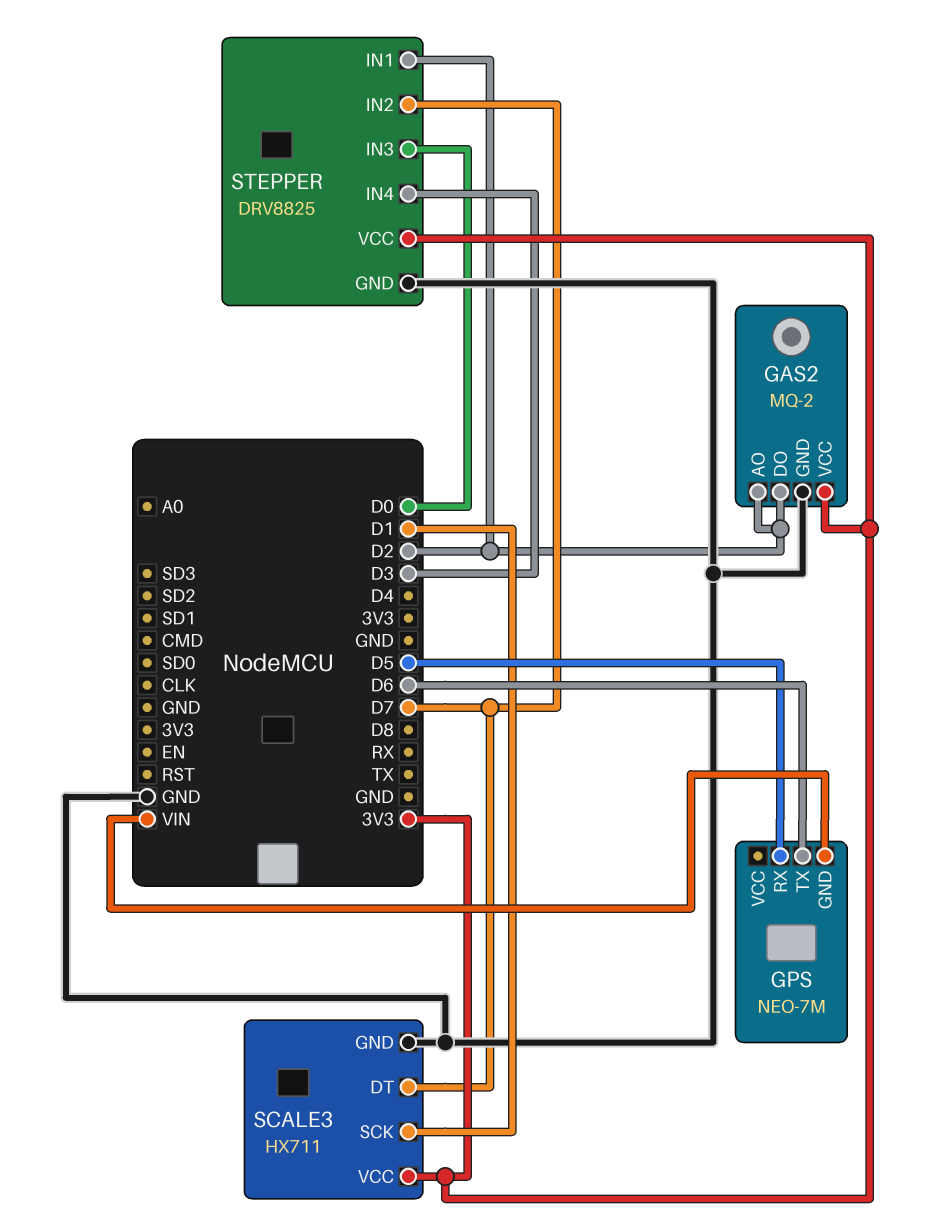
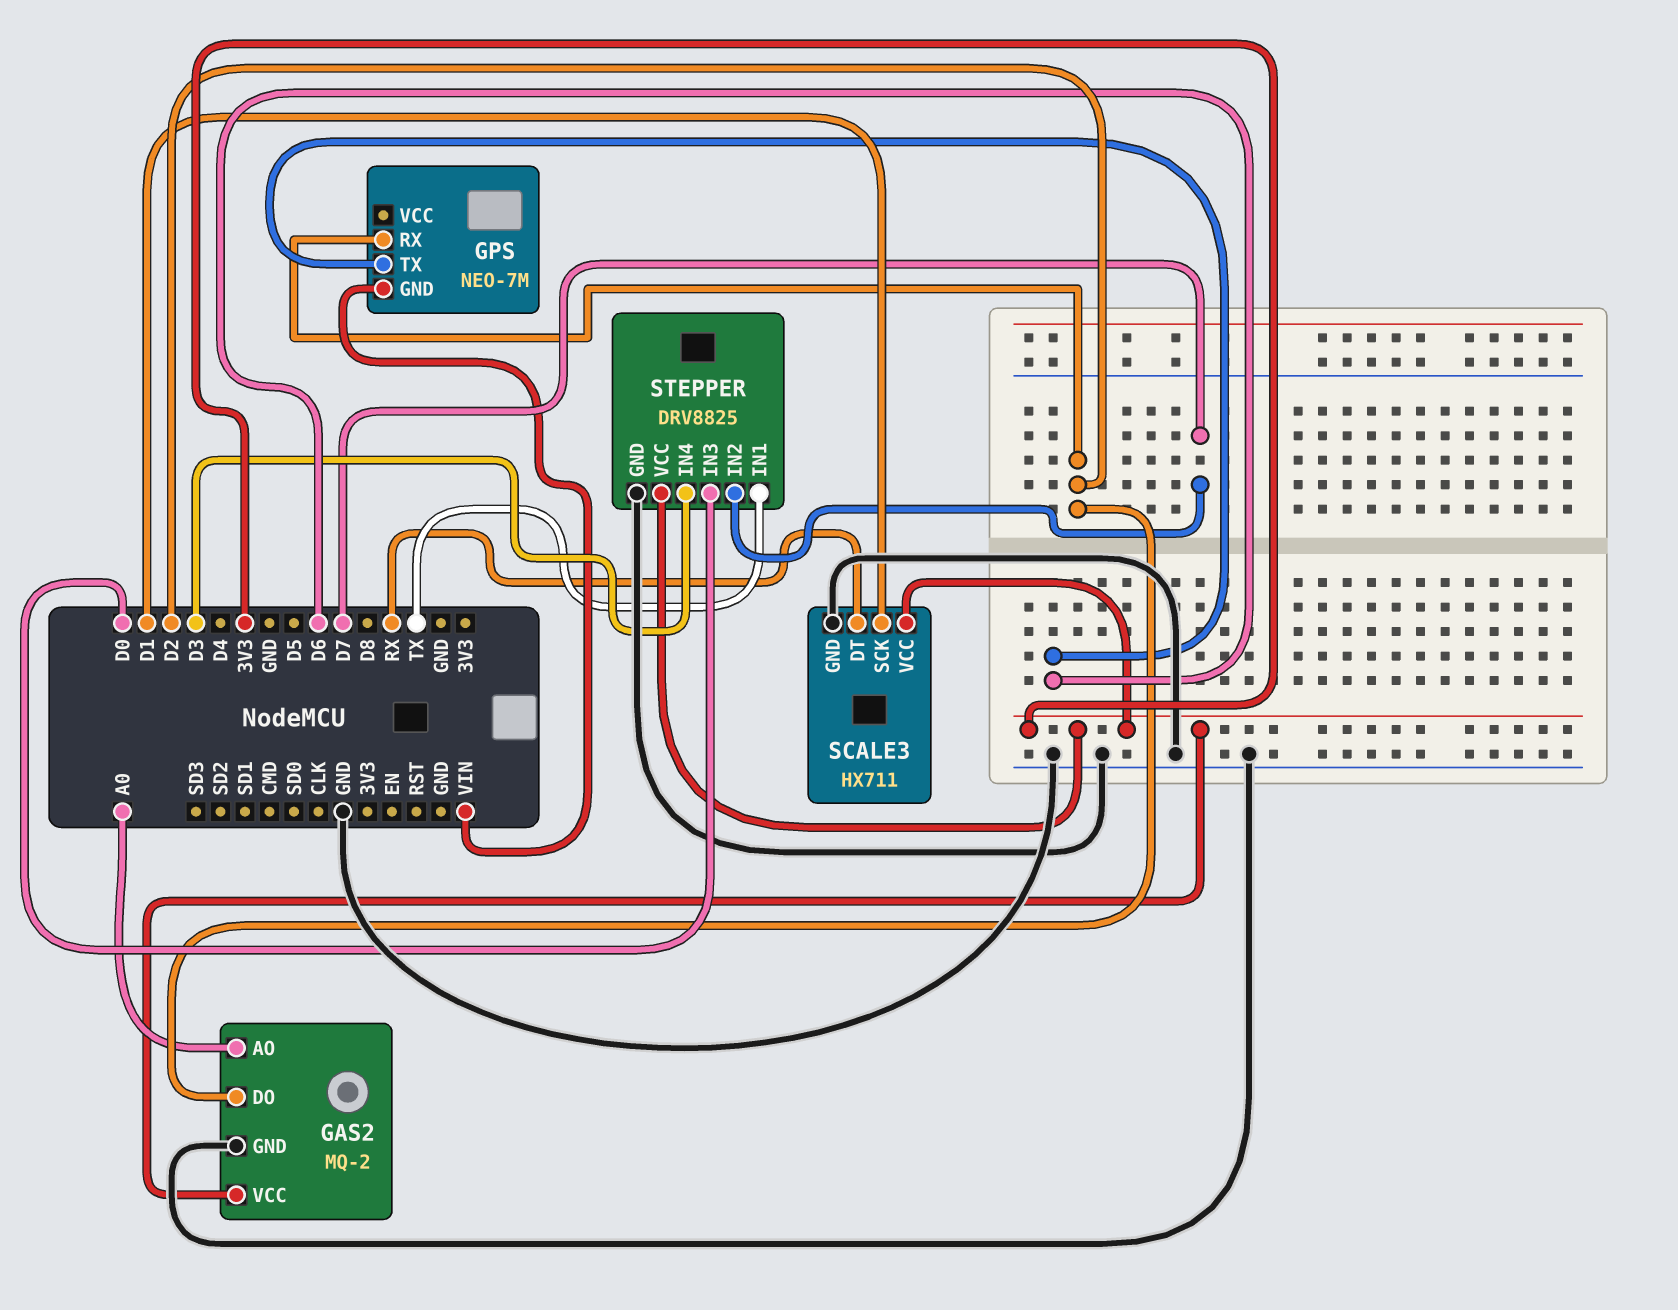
GAS2 pin AO: D2 -> A0
GPS pin RX: D5 -> D2
SCALE3 pin DT: D7 -> RX
STEPPER pin IN1: D2 -> TX

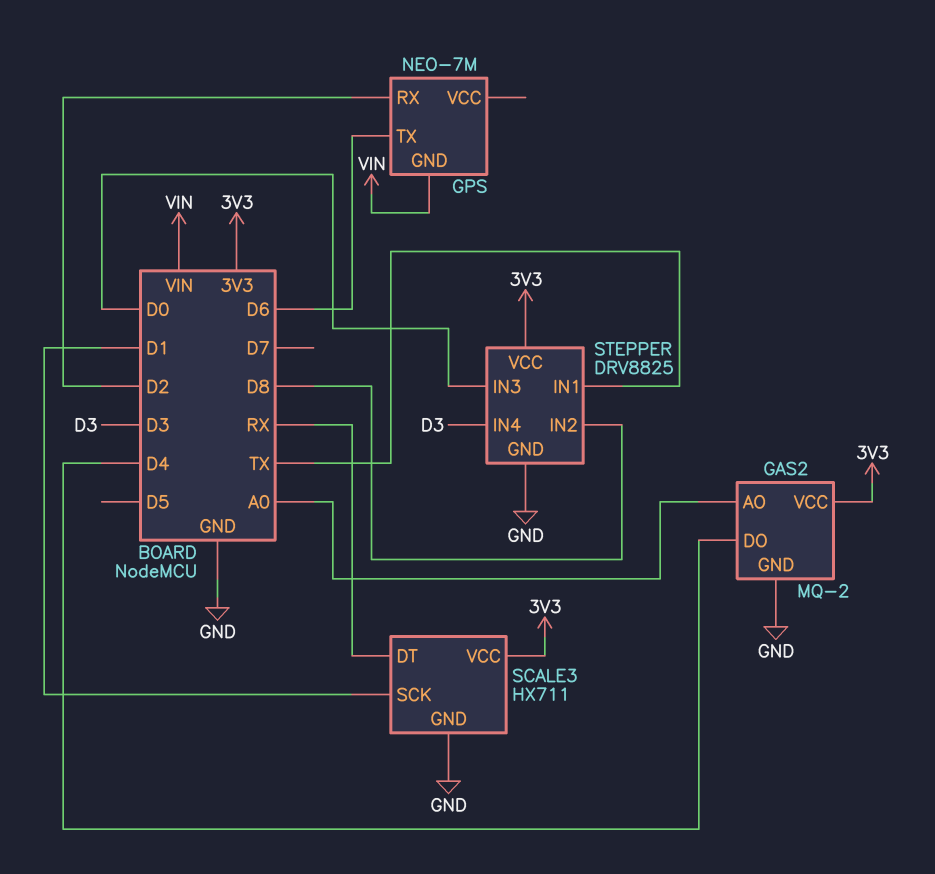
GAS2 pin DO: D2 -> D4
STEPPER pin IN2: D7 -> D8

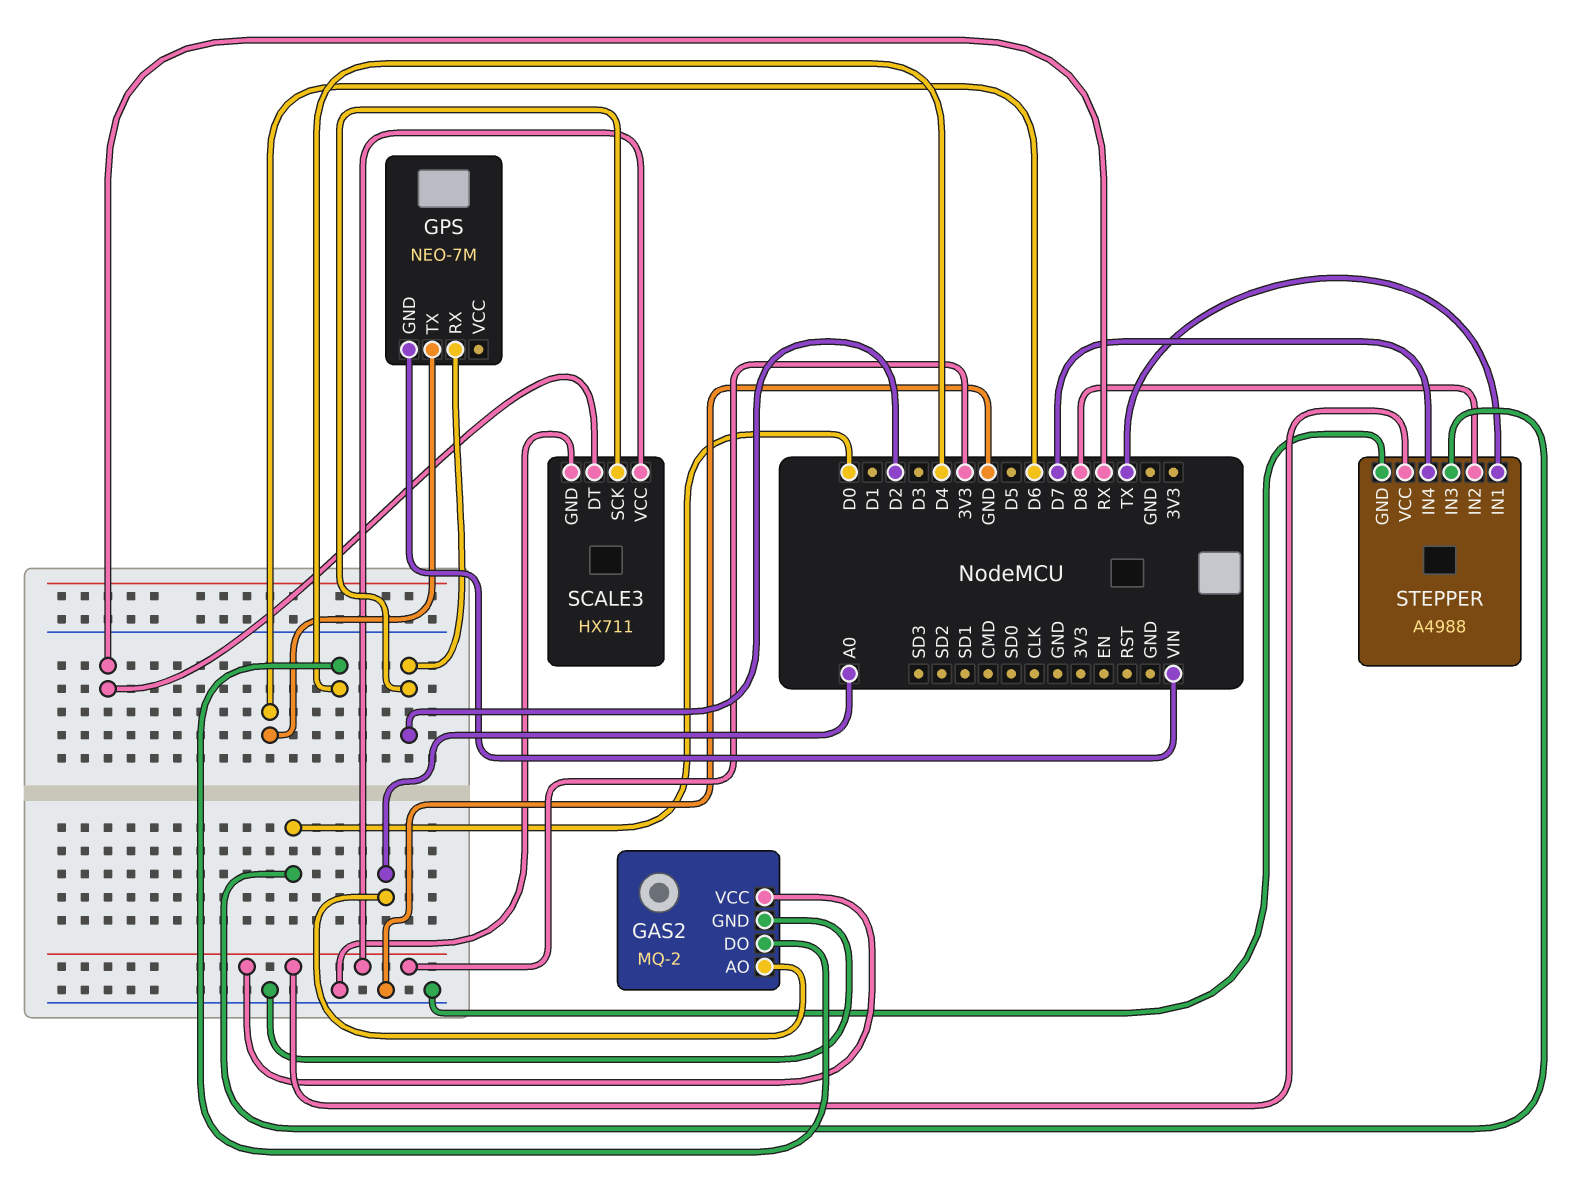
SCALE3 pin SCK: D1 -> D2
STEPPER: DRV8825 -> A4988
STEPPER pin IN4: D3 -> D7

